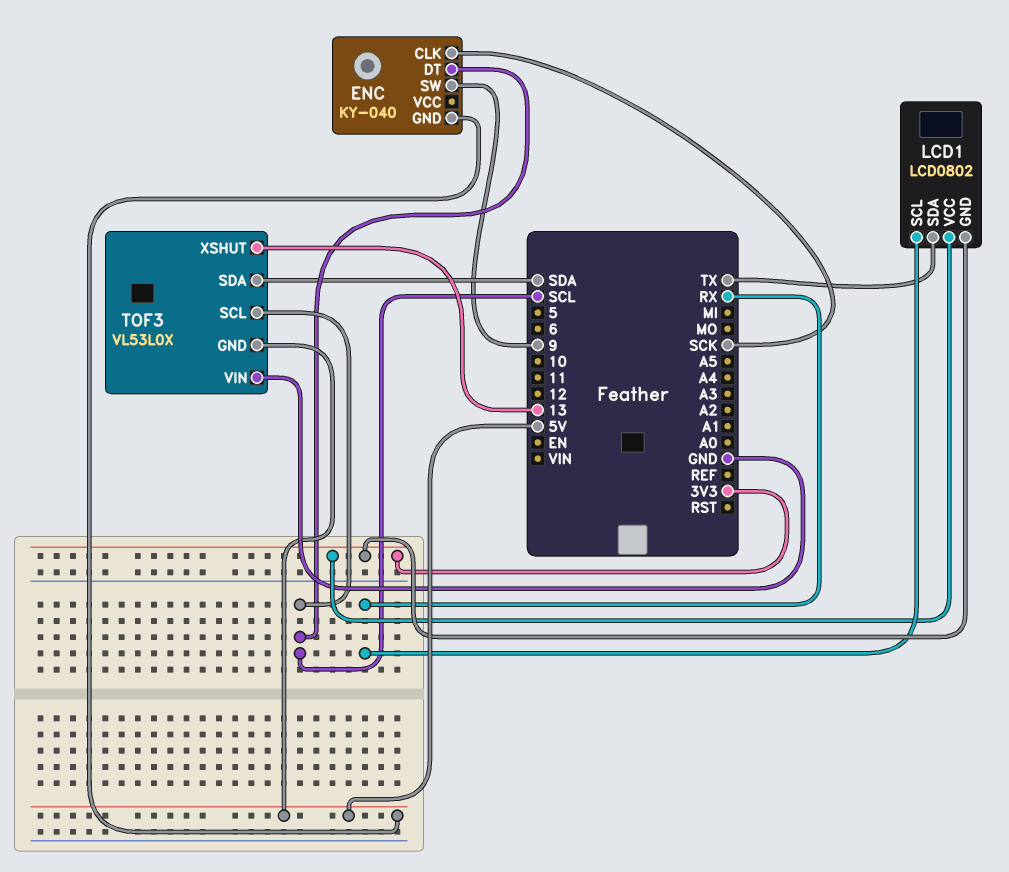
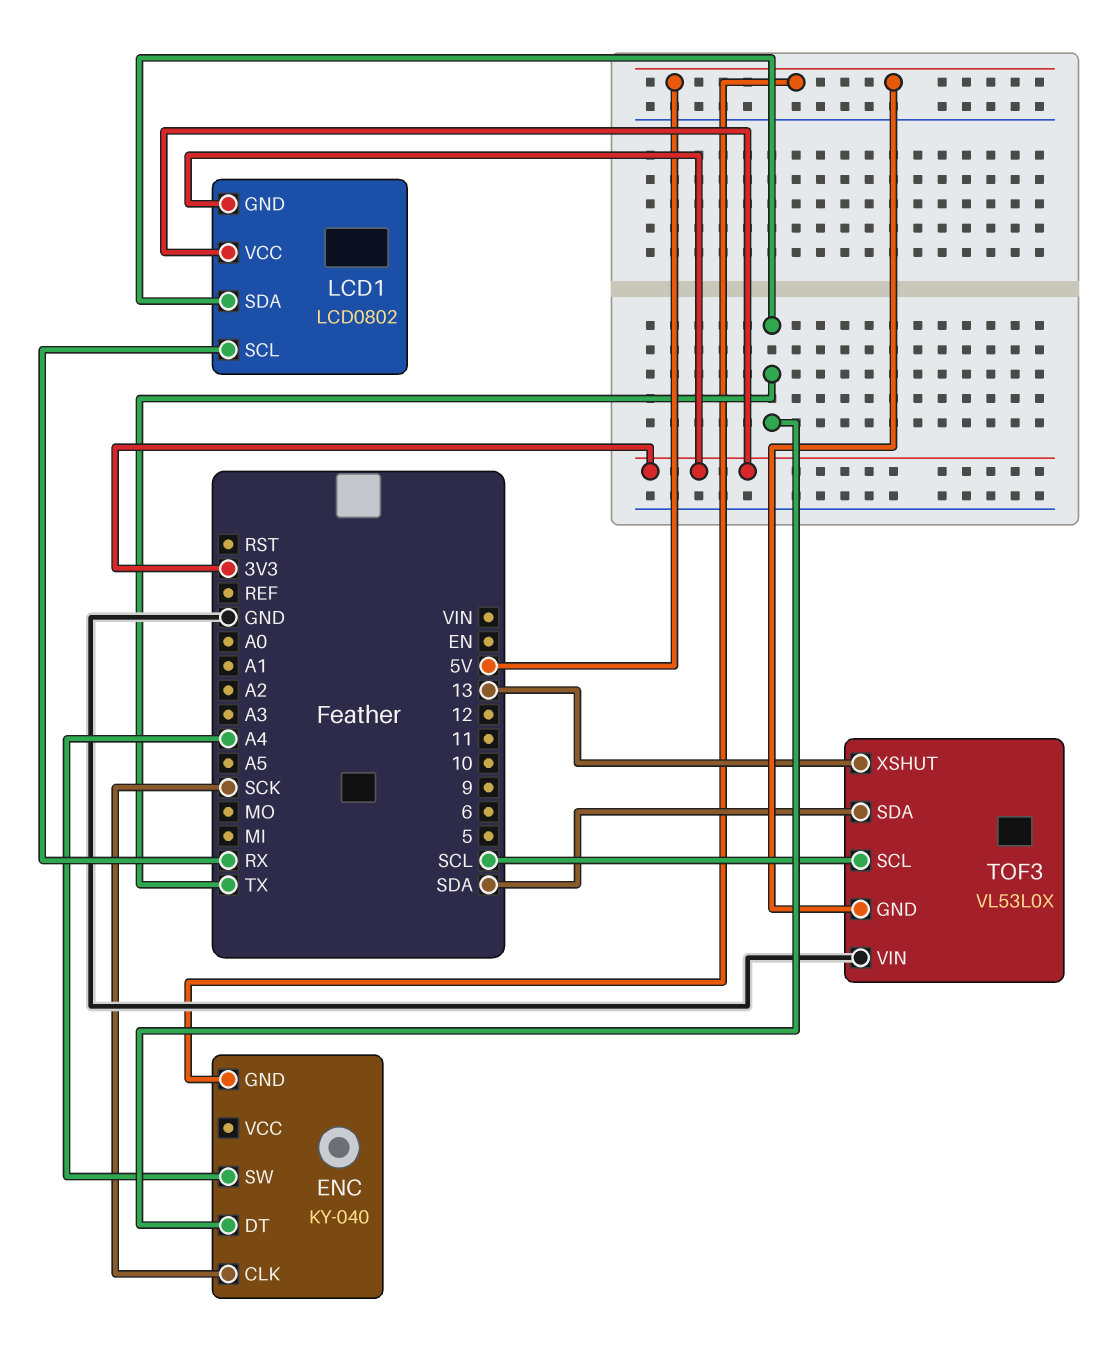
ENC pin DT: SCL -> TX
ENC pin SW: 9 -> A4

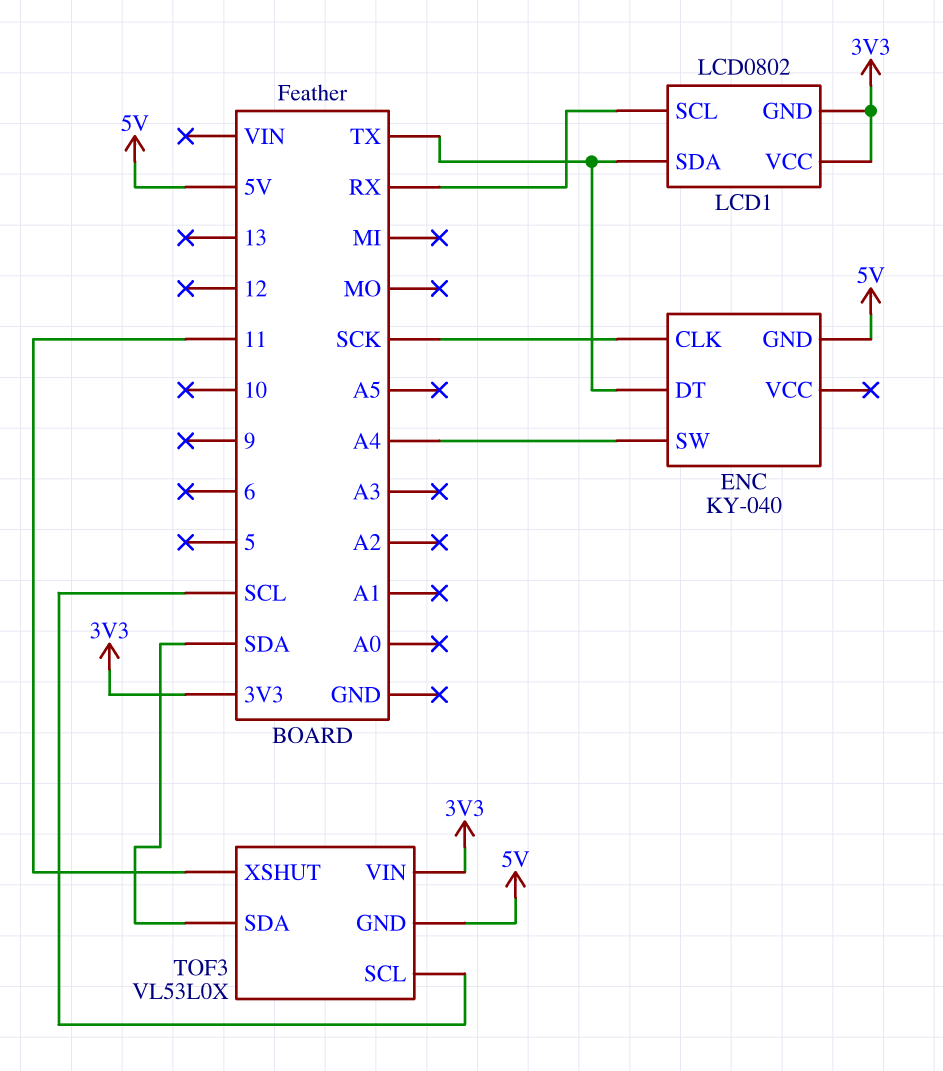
TOF3 pin VIN: GND -> 3V3
TOF3 pin XSHUT: 13 -> 11

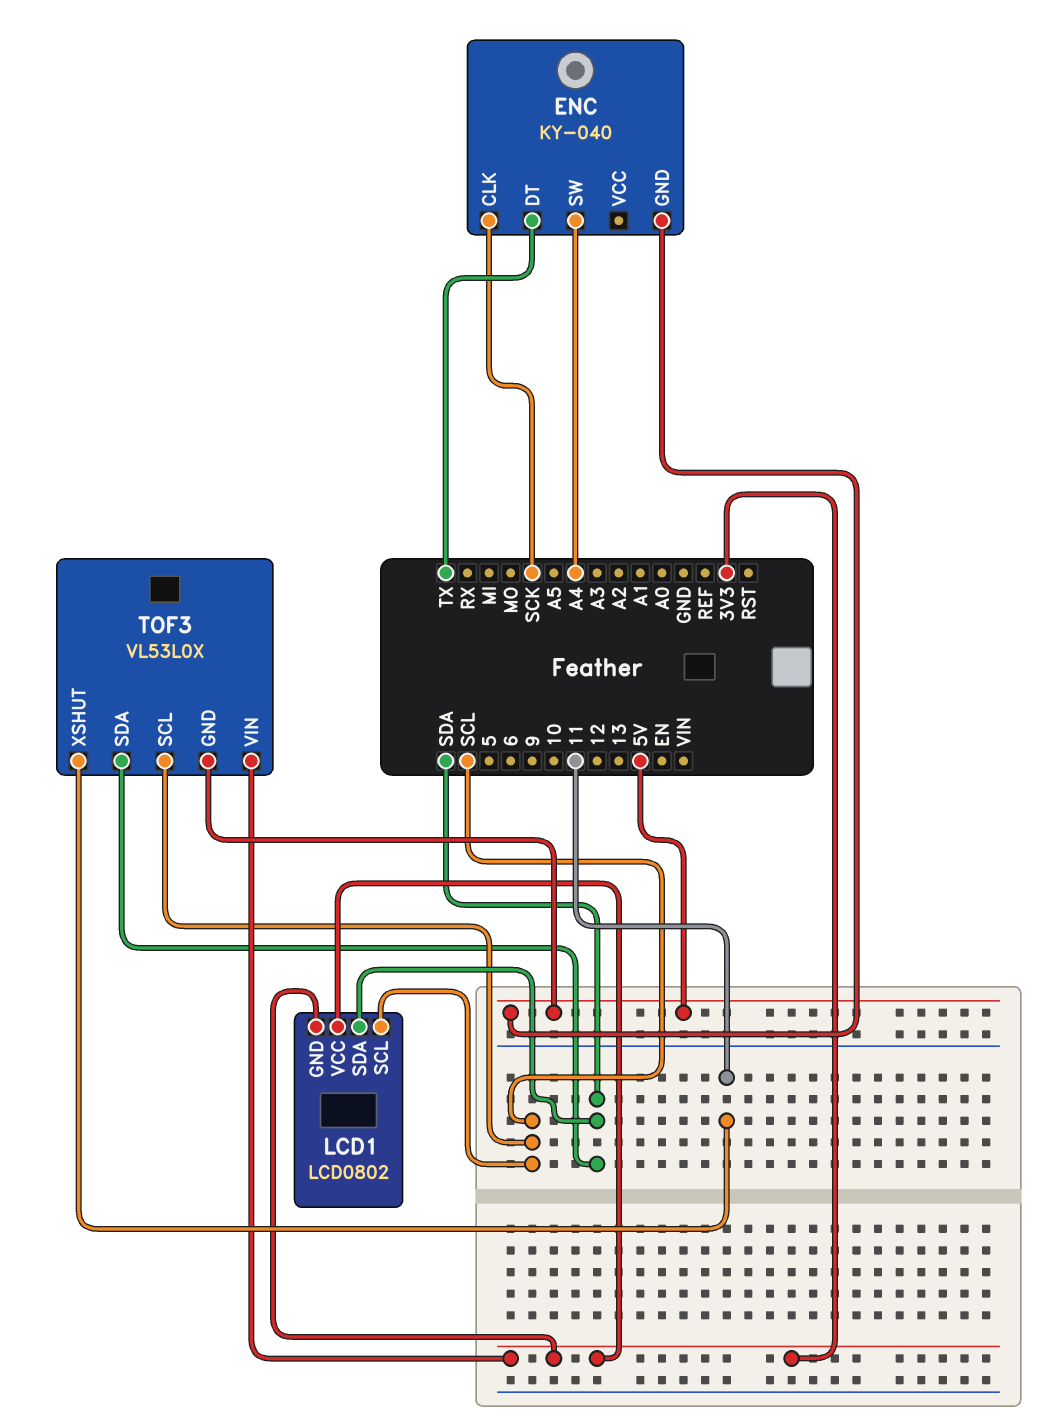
LCD1 pin SCL: RX -> SCL
LCD1 pin SDA: TX -> SDA

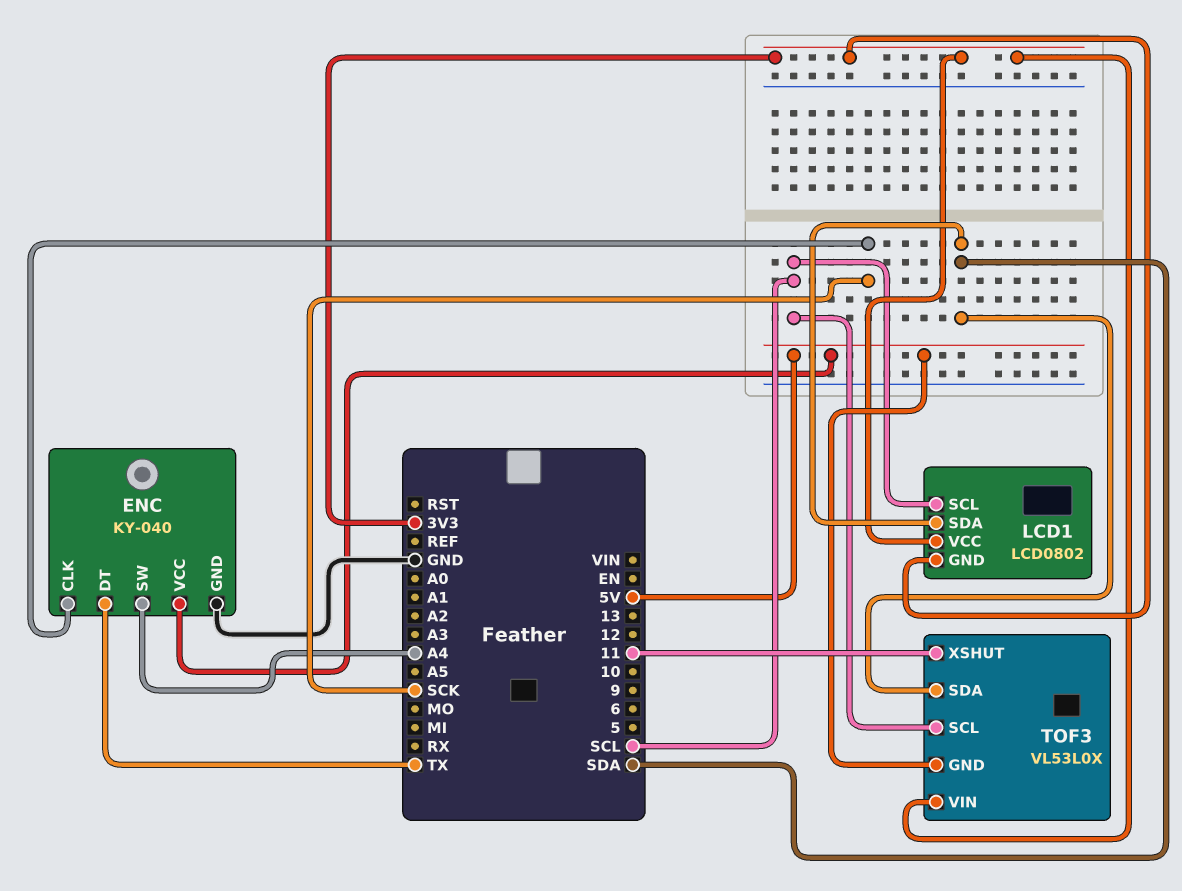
ENC pin GND: 5V -> GND
ENC pin VCC: none -> 5V

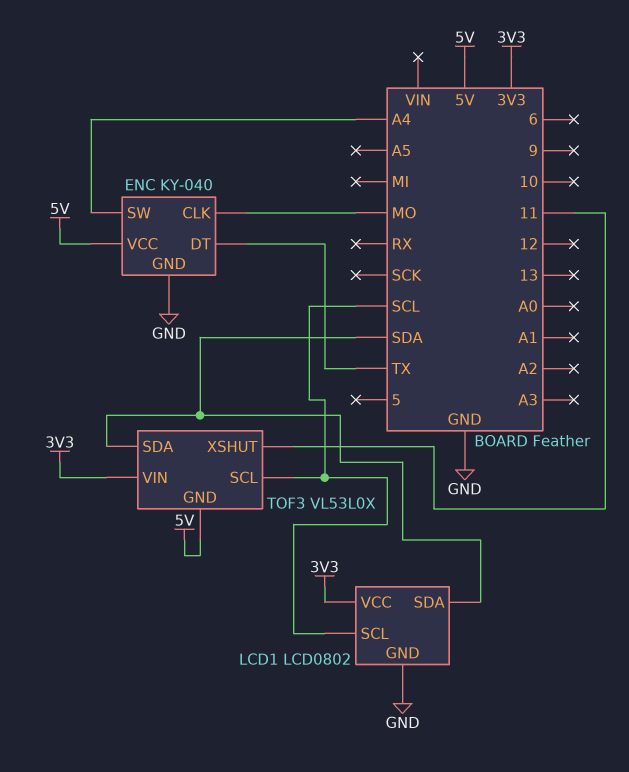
ENC pin CLK: SCK -> MO
LCD1 pin GND: 3V3 -> GND

